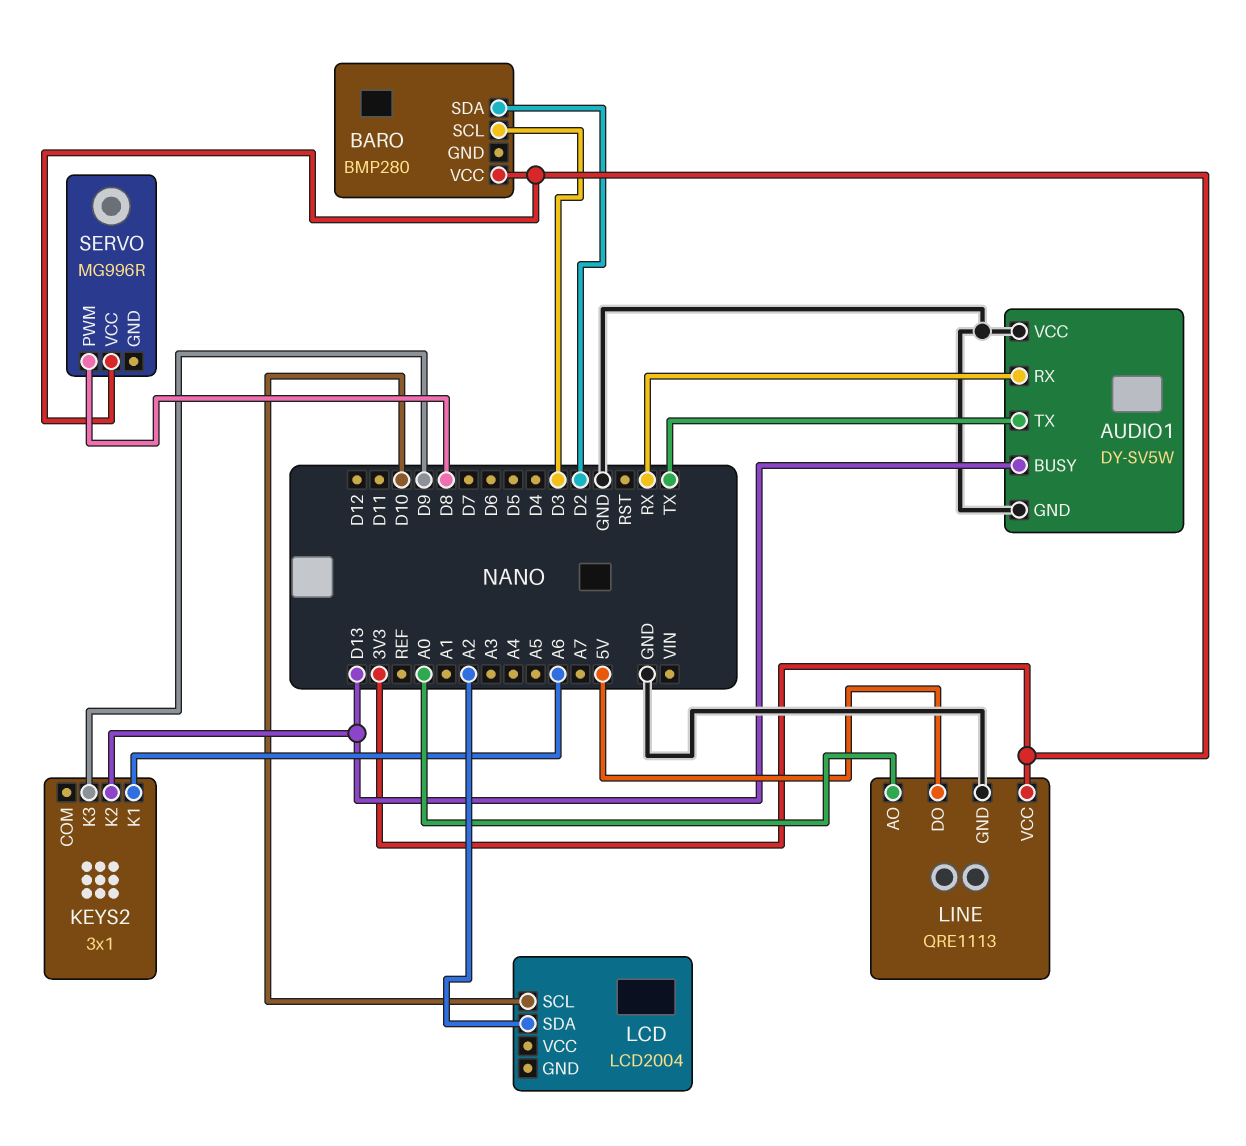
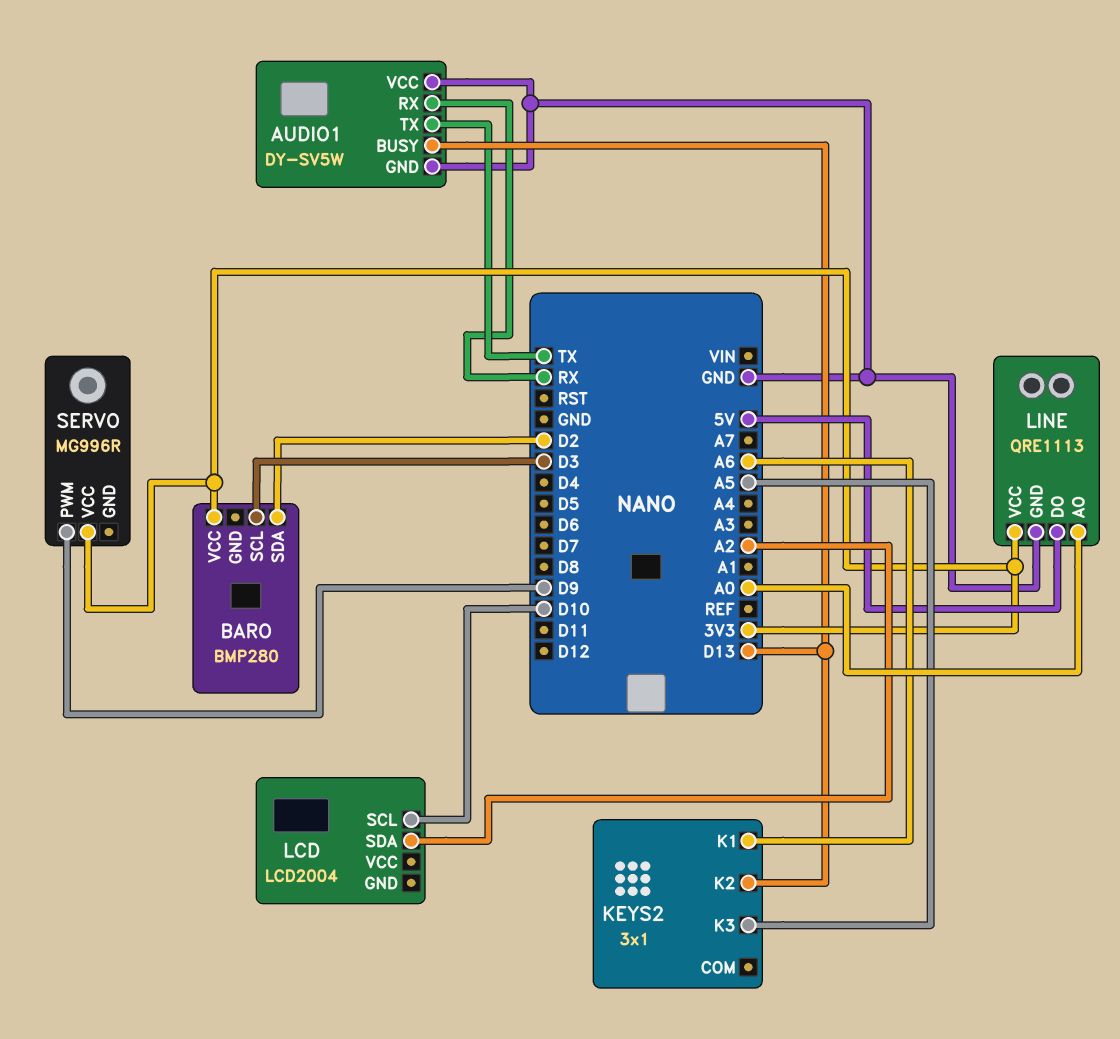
KEYS2 pin K3: D9 -> A5
SERVO pin PWM: D8 -> D9

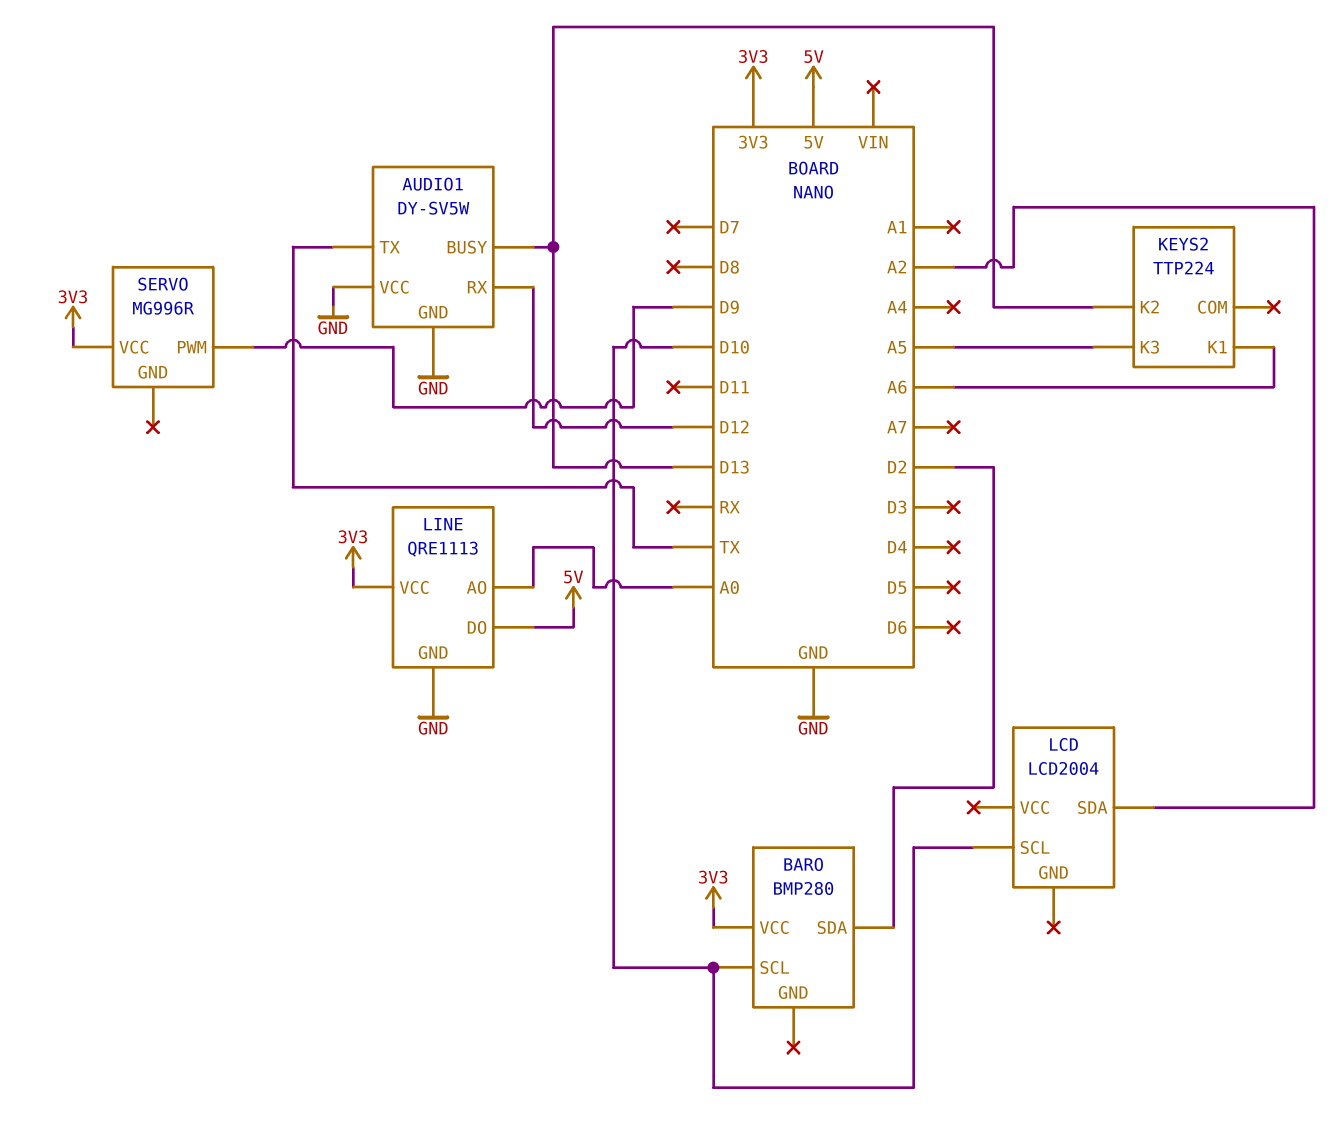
AUDIO1 pin RX: RX -> D12
BARO pin SCL: D3 -> D10
KEYS2: 3x1 -> TTP224

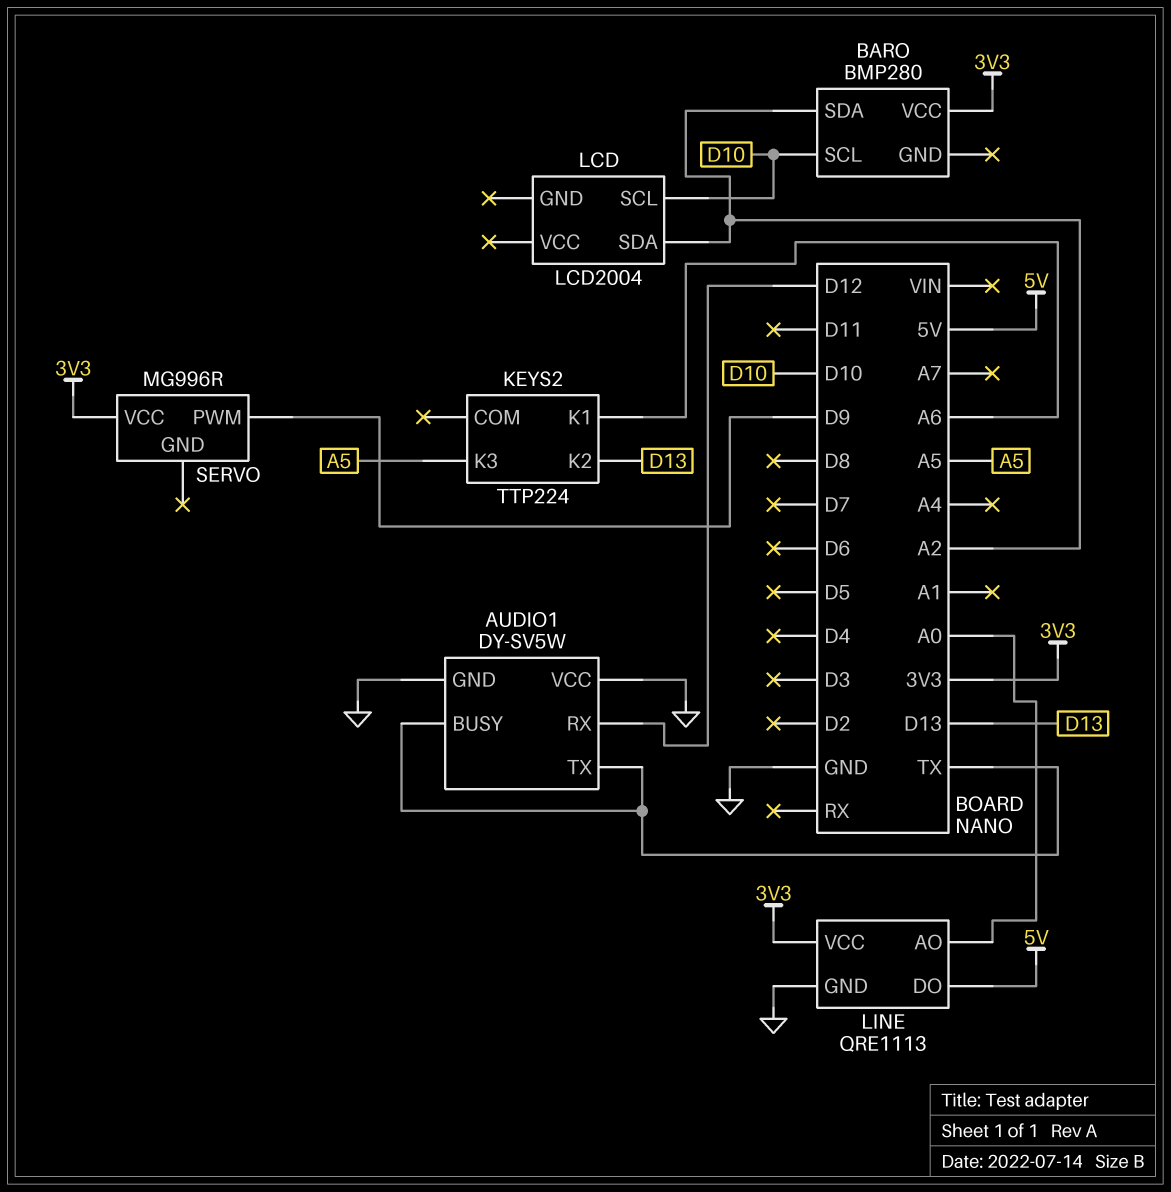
AUDIO1 pin BUSY: D13 -> TX
BARO pin SDA: D2 -> A2

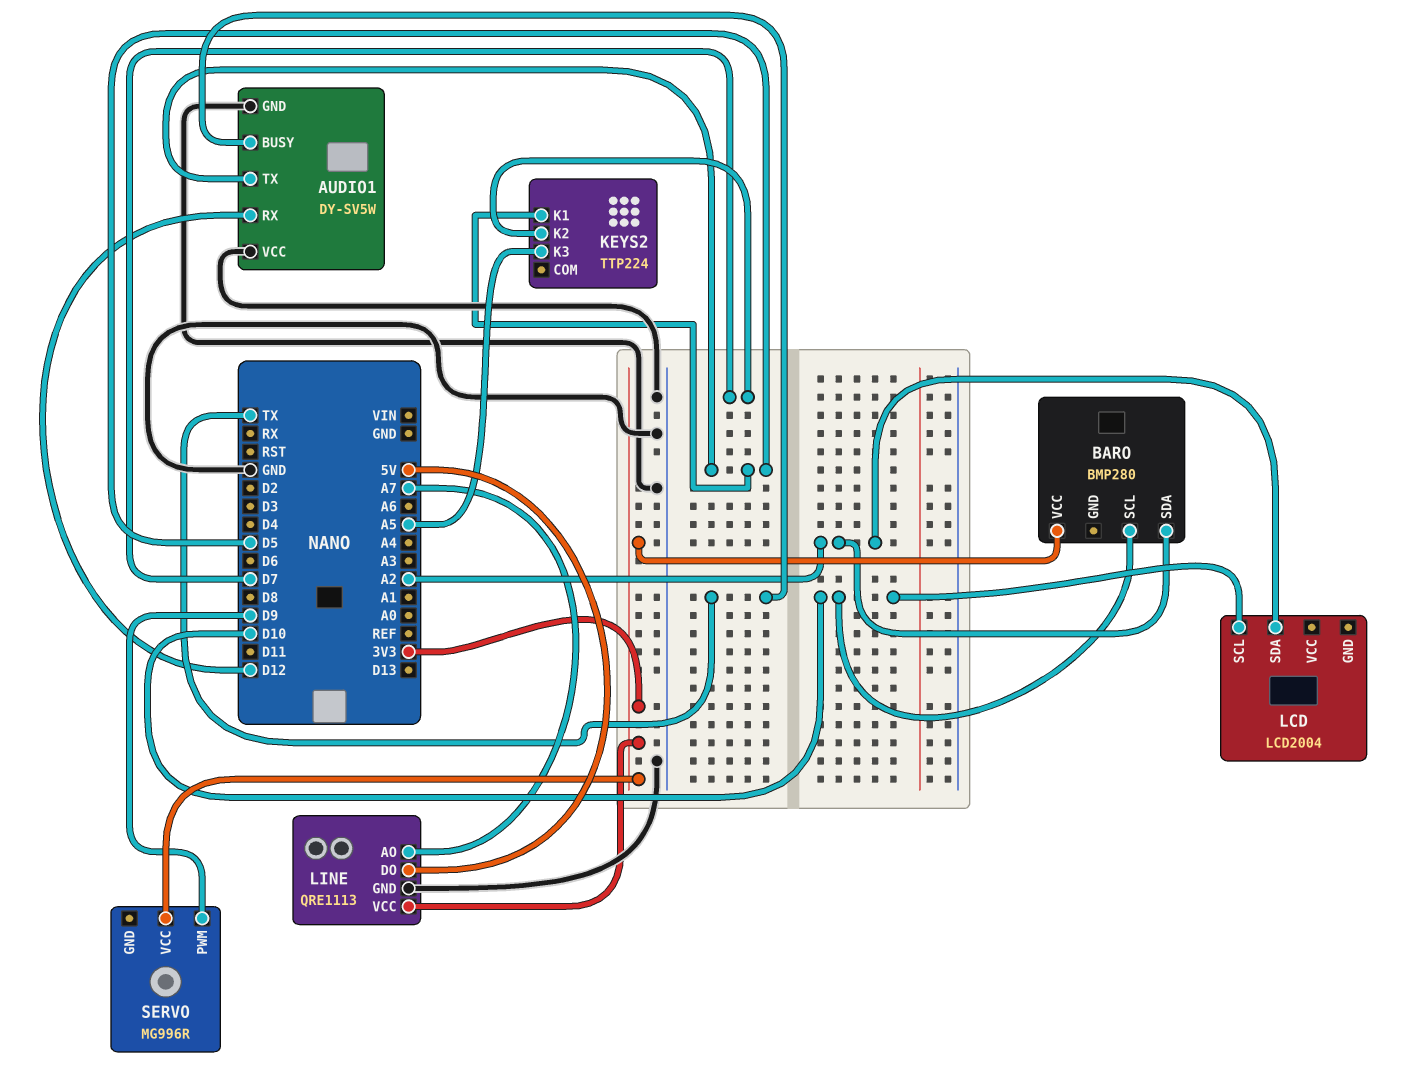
AUDIO1 pin TX: TX -> D5
KEYS2 pin K1: A6 -> D5
KEYS2 pin K2: D13 -> D7
LINE pin AO: A0 -> A7

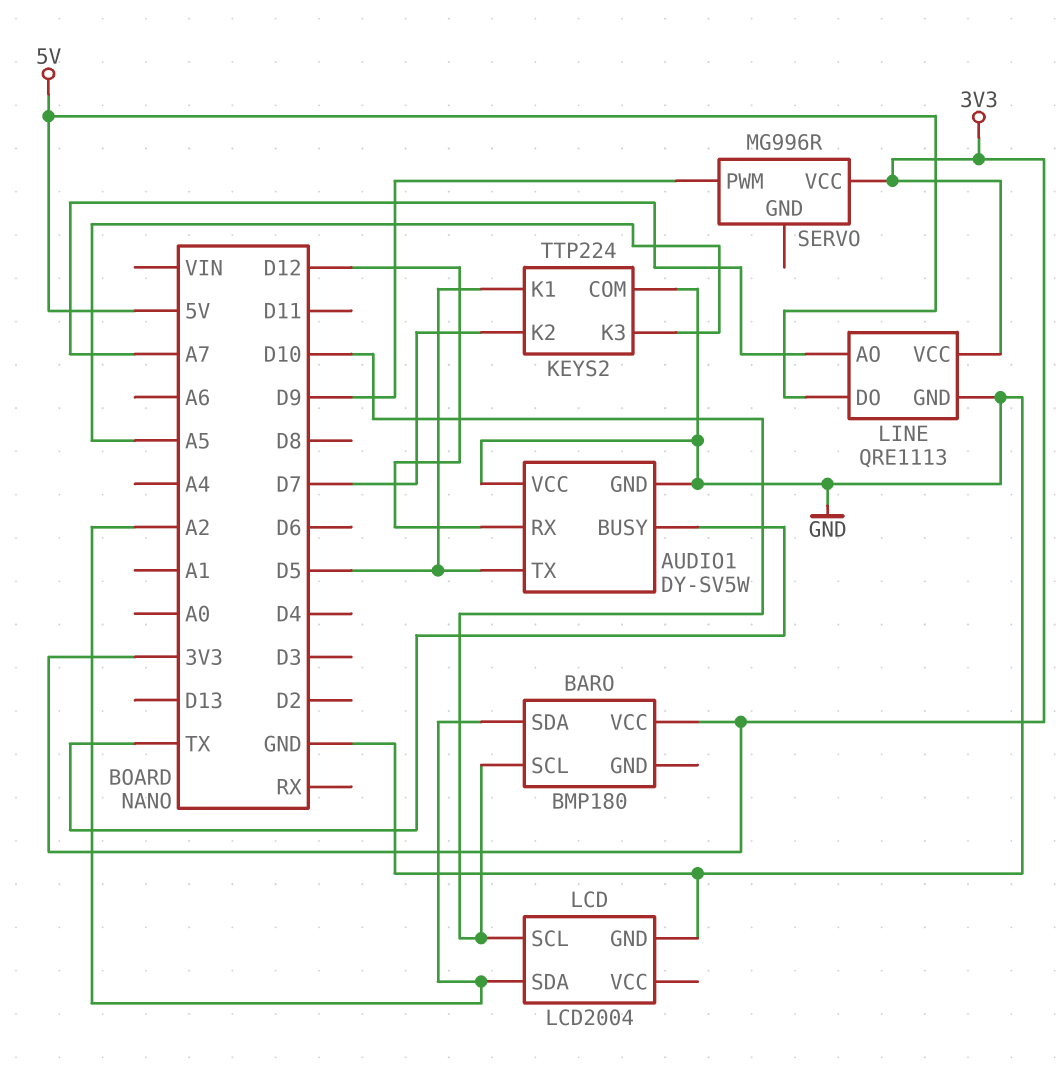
BARO: BMP280 -> BMP180
KEYS2 pin COM: none -> GND
LCD pin GND: none -> GND

